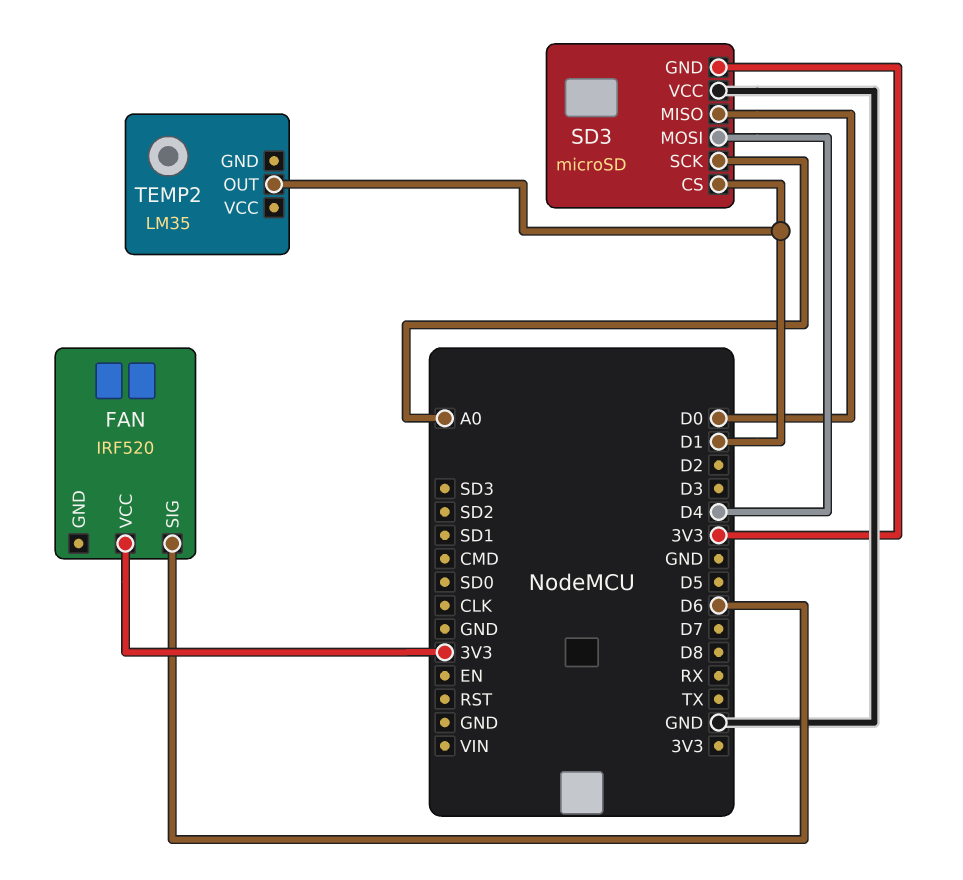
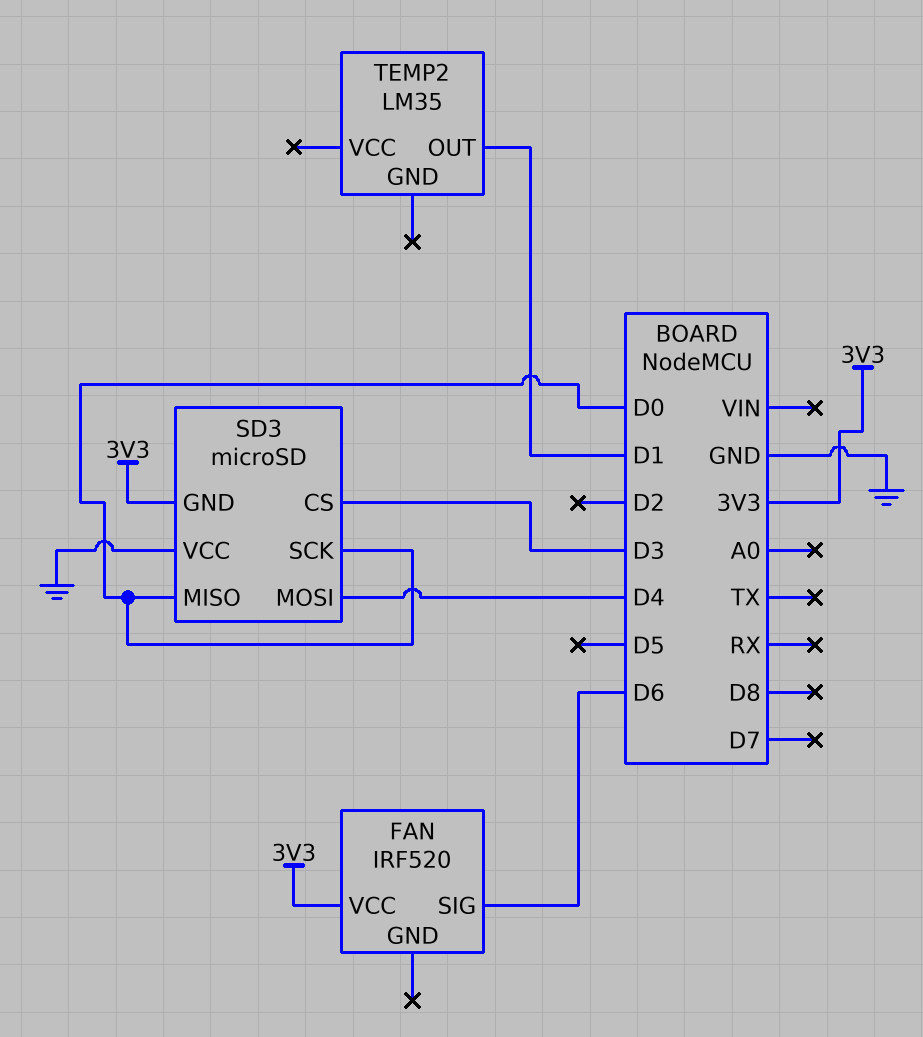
SD3 pin CS: D1 -> D3
SD3 pin SCK: A0 -> D0

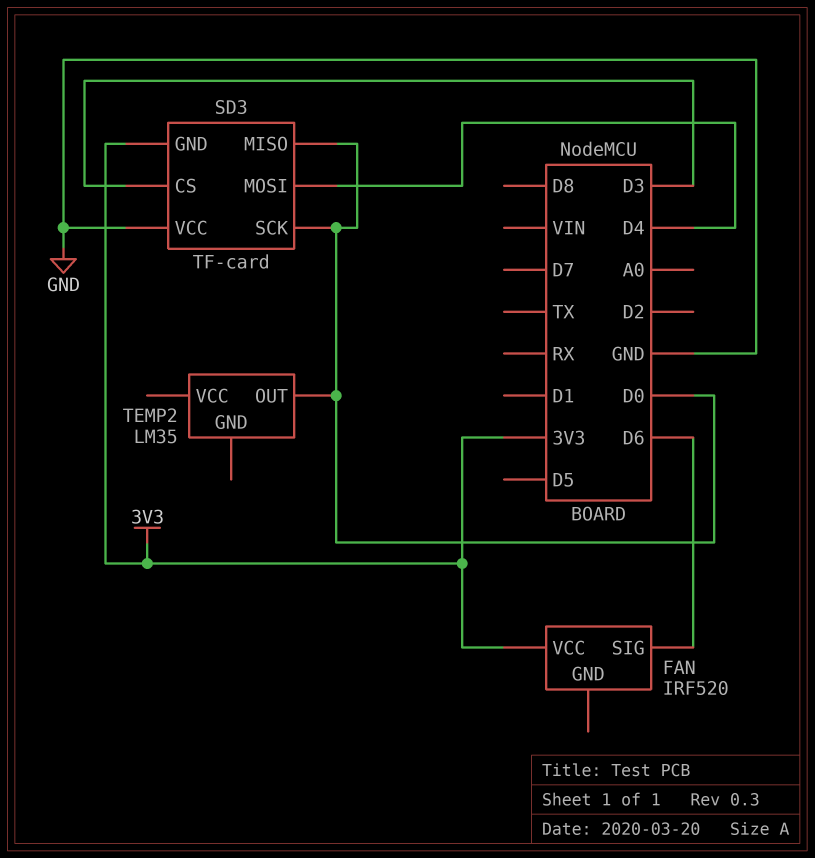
SD3: microSD -> TF-card
TEMP2 pin OUT: D1 -> D0

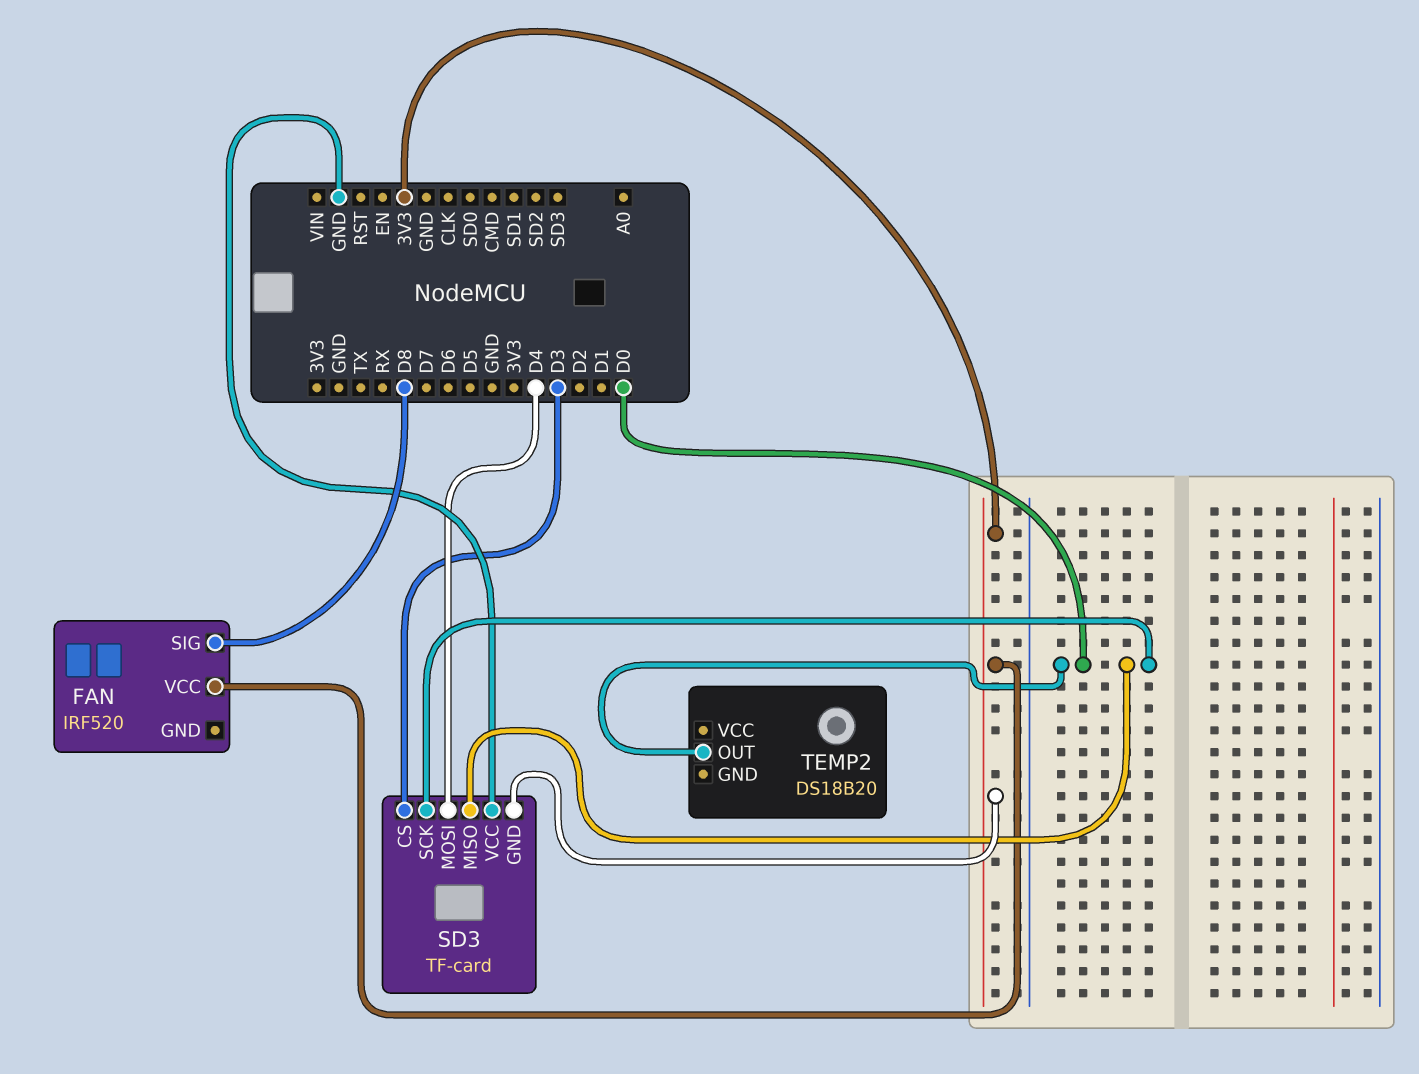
FAN pin SIG: D6 -> D8
TEMP2: LM35 -> DS18B20

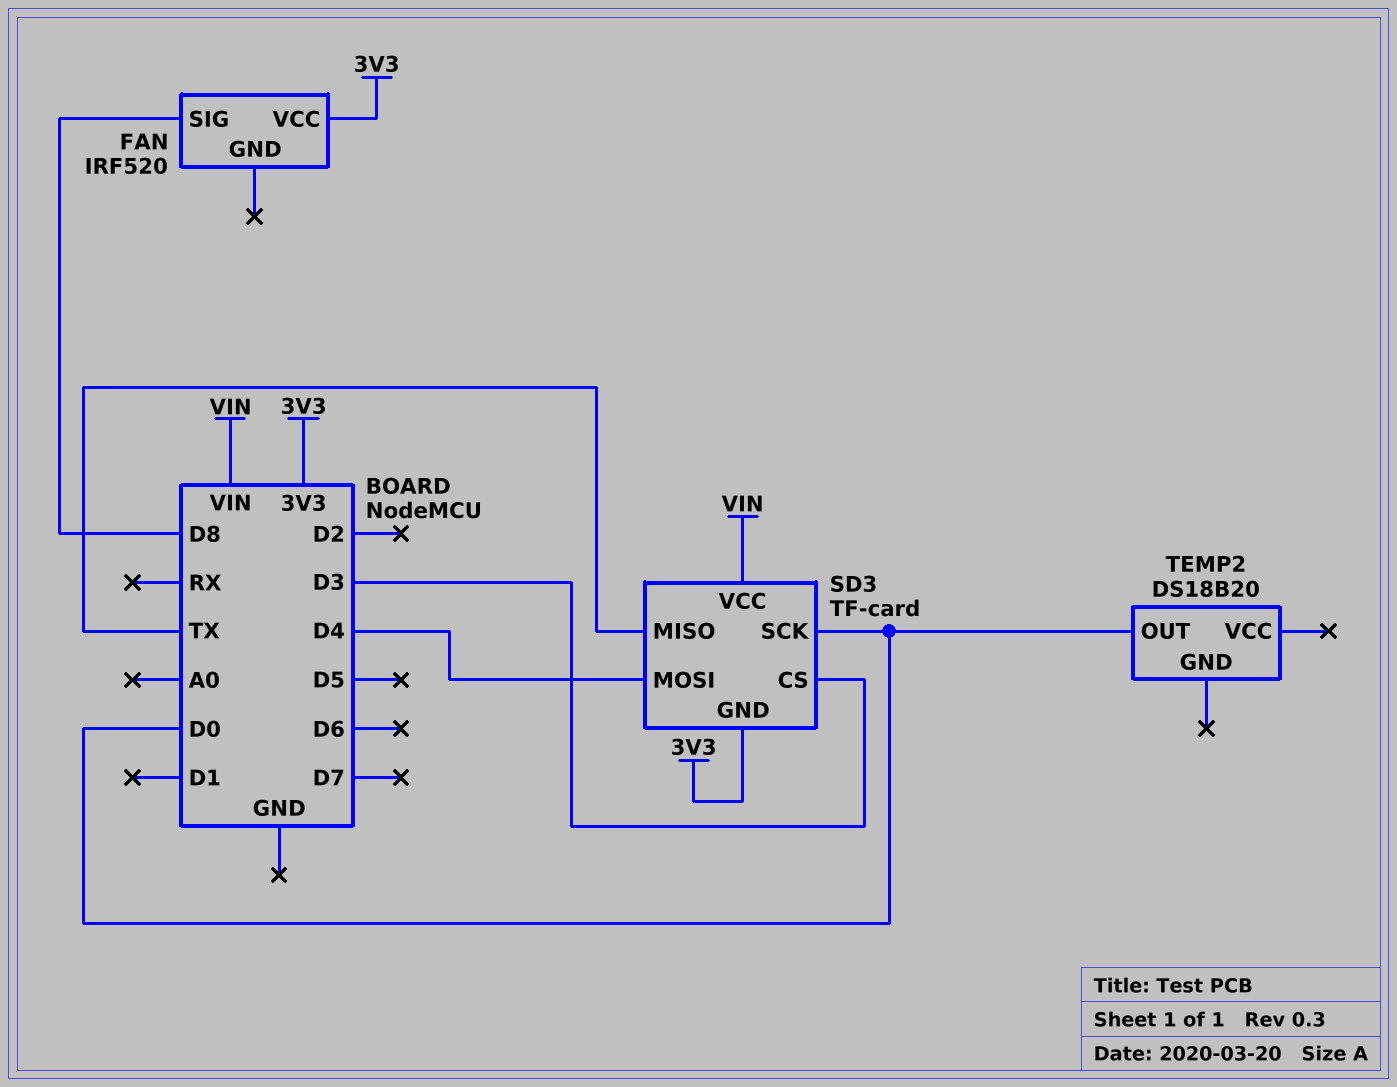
SD3 pin MISO: D0 -> TX
SD3 pin VCC: GND -> VIN

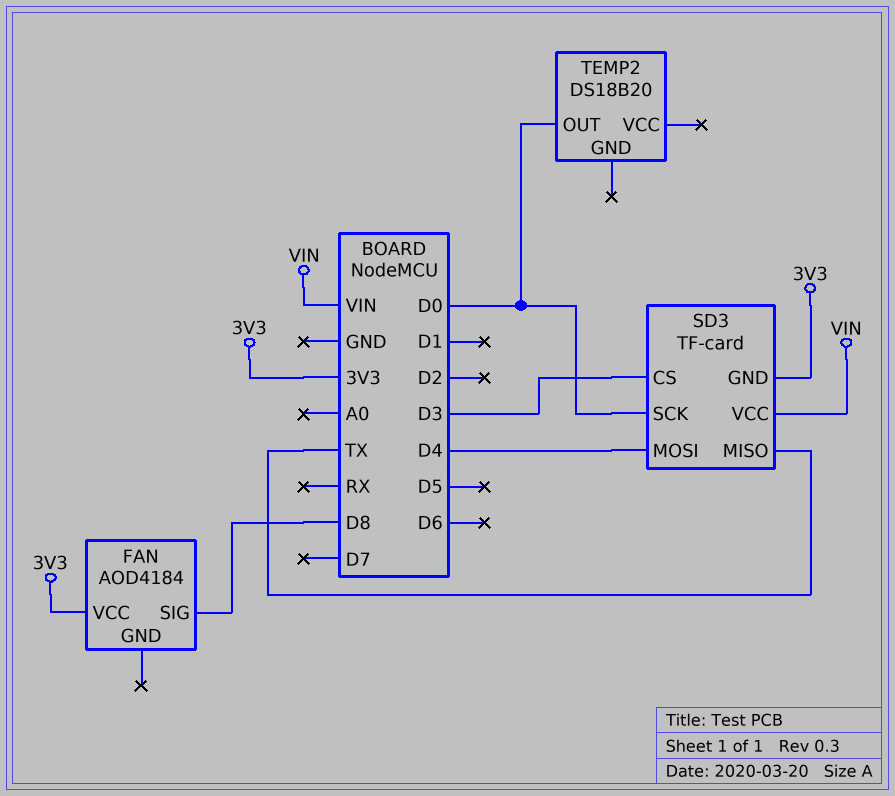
FAN: IRF520 -> AOD4184

